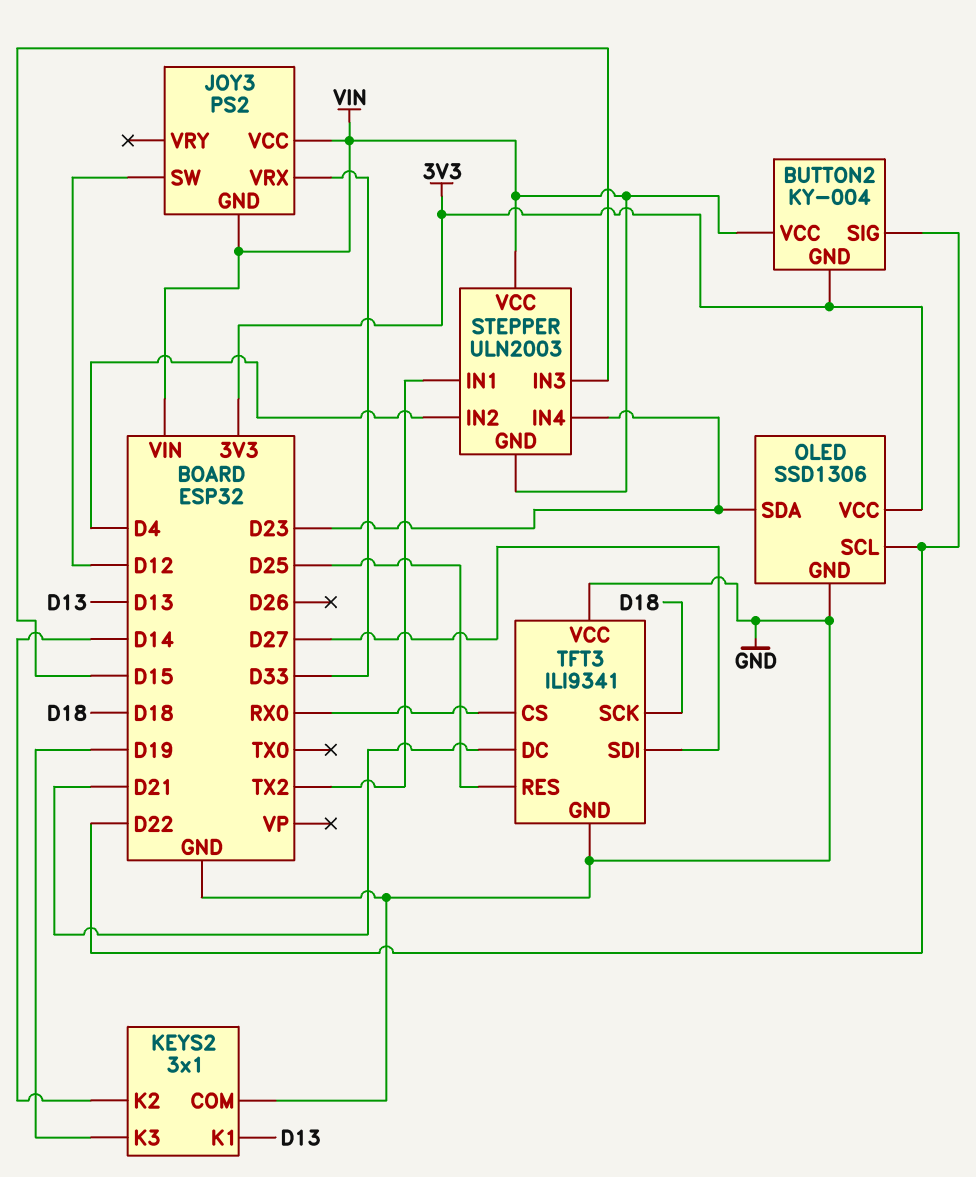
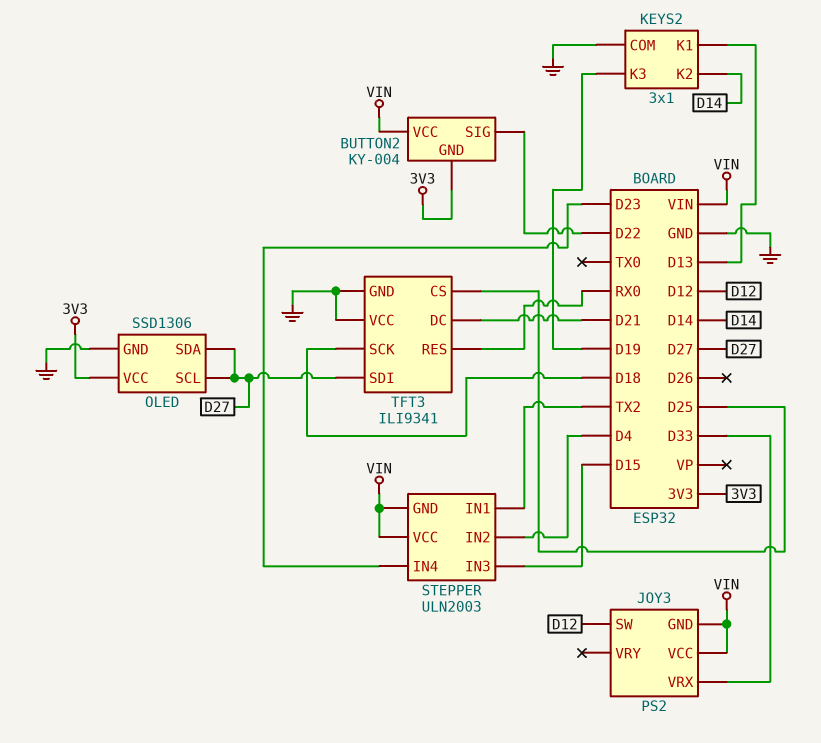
OLED pin SCL: D22 -> D27
OLED pin SDA: D23 -> D27
TFT3 pin CS: RX0 -> D25
TFT3 pin RES: D25 -> RX0

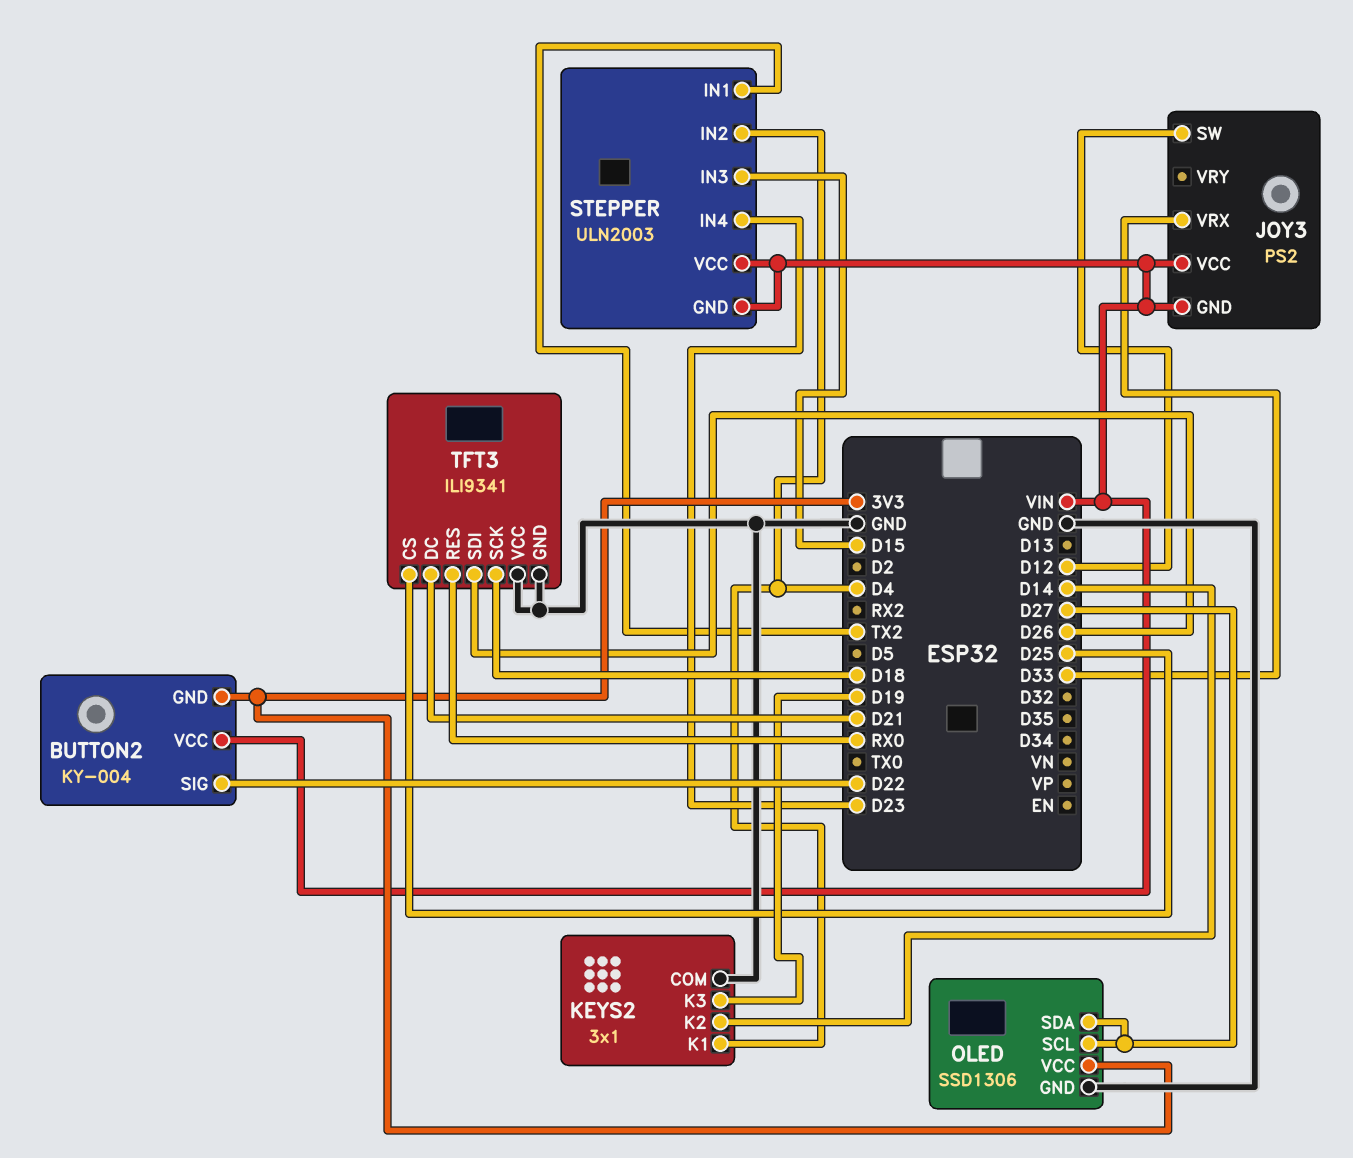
KEYS2 pin K1: D13 -> D4
TFT3 pin SDI: D27 -> D26

